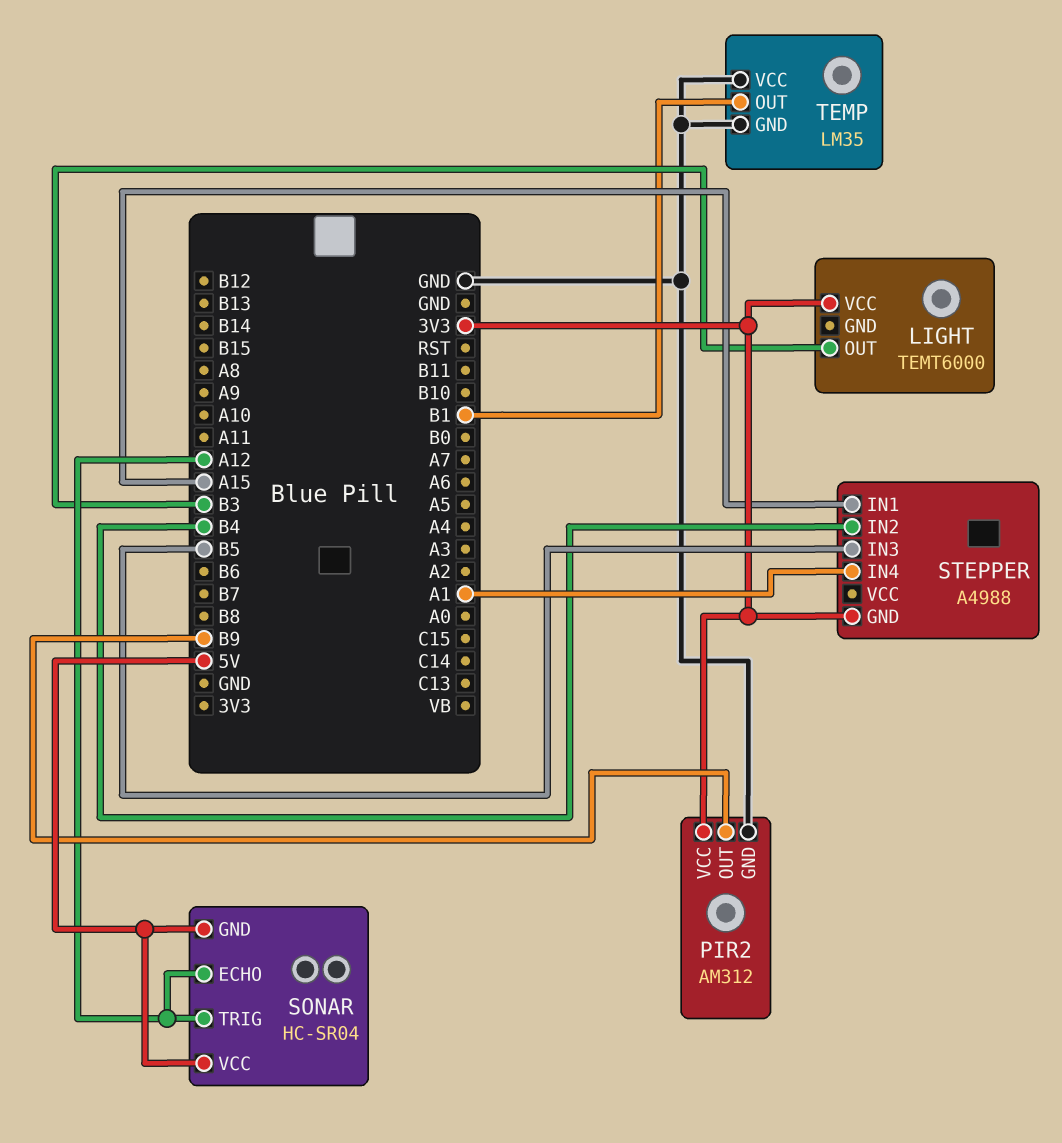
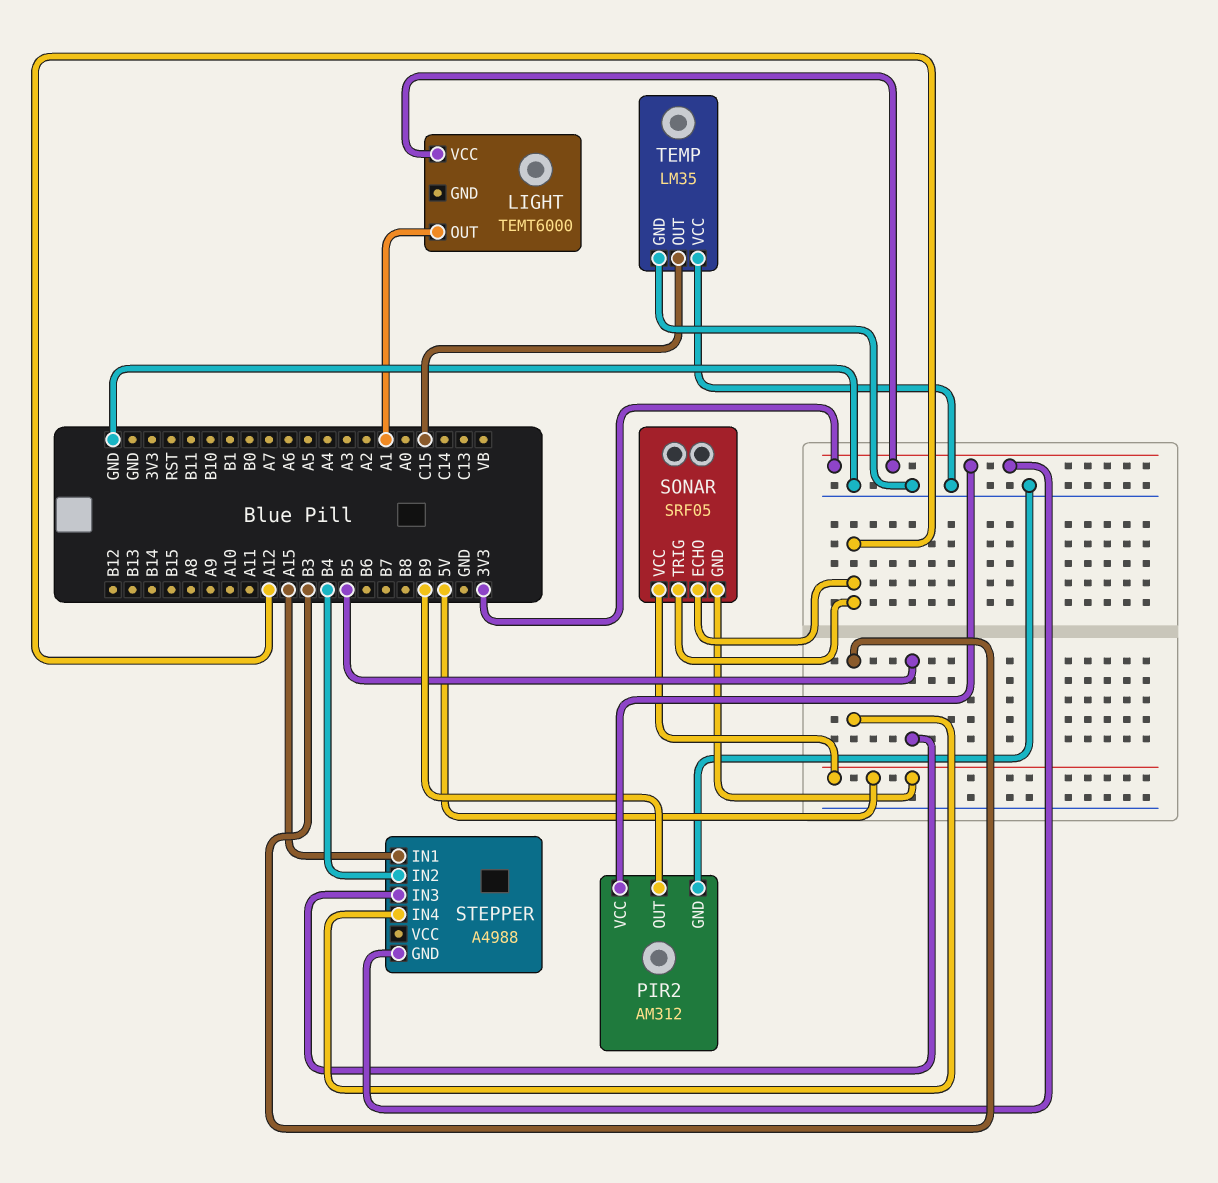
LIGHT pin OUT: B3 -> A1
SONAR: HC-SR04 -> SRF05
STEPPER pin IN4: A1 -> B3
TEMP pin OUT: B1 -> C15

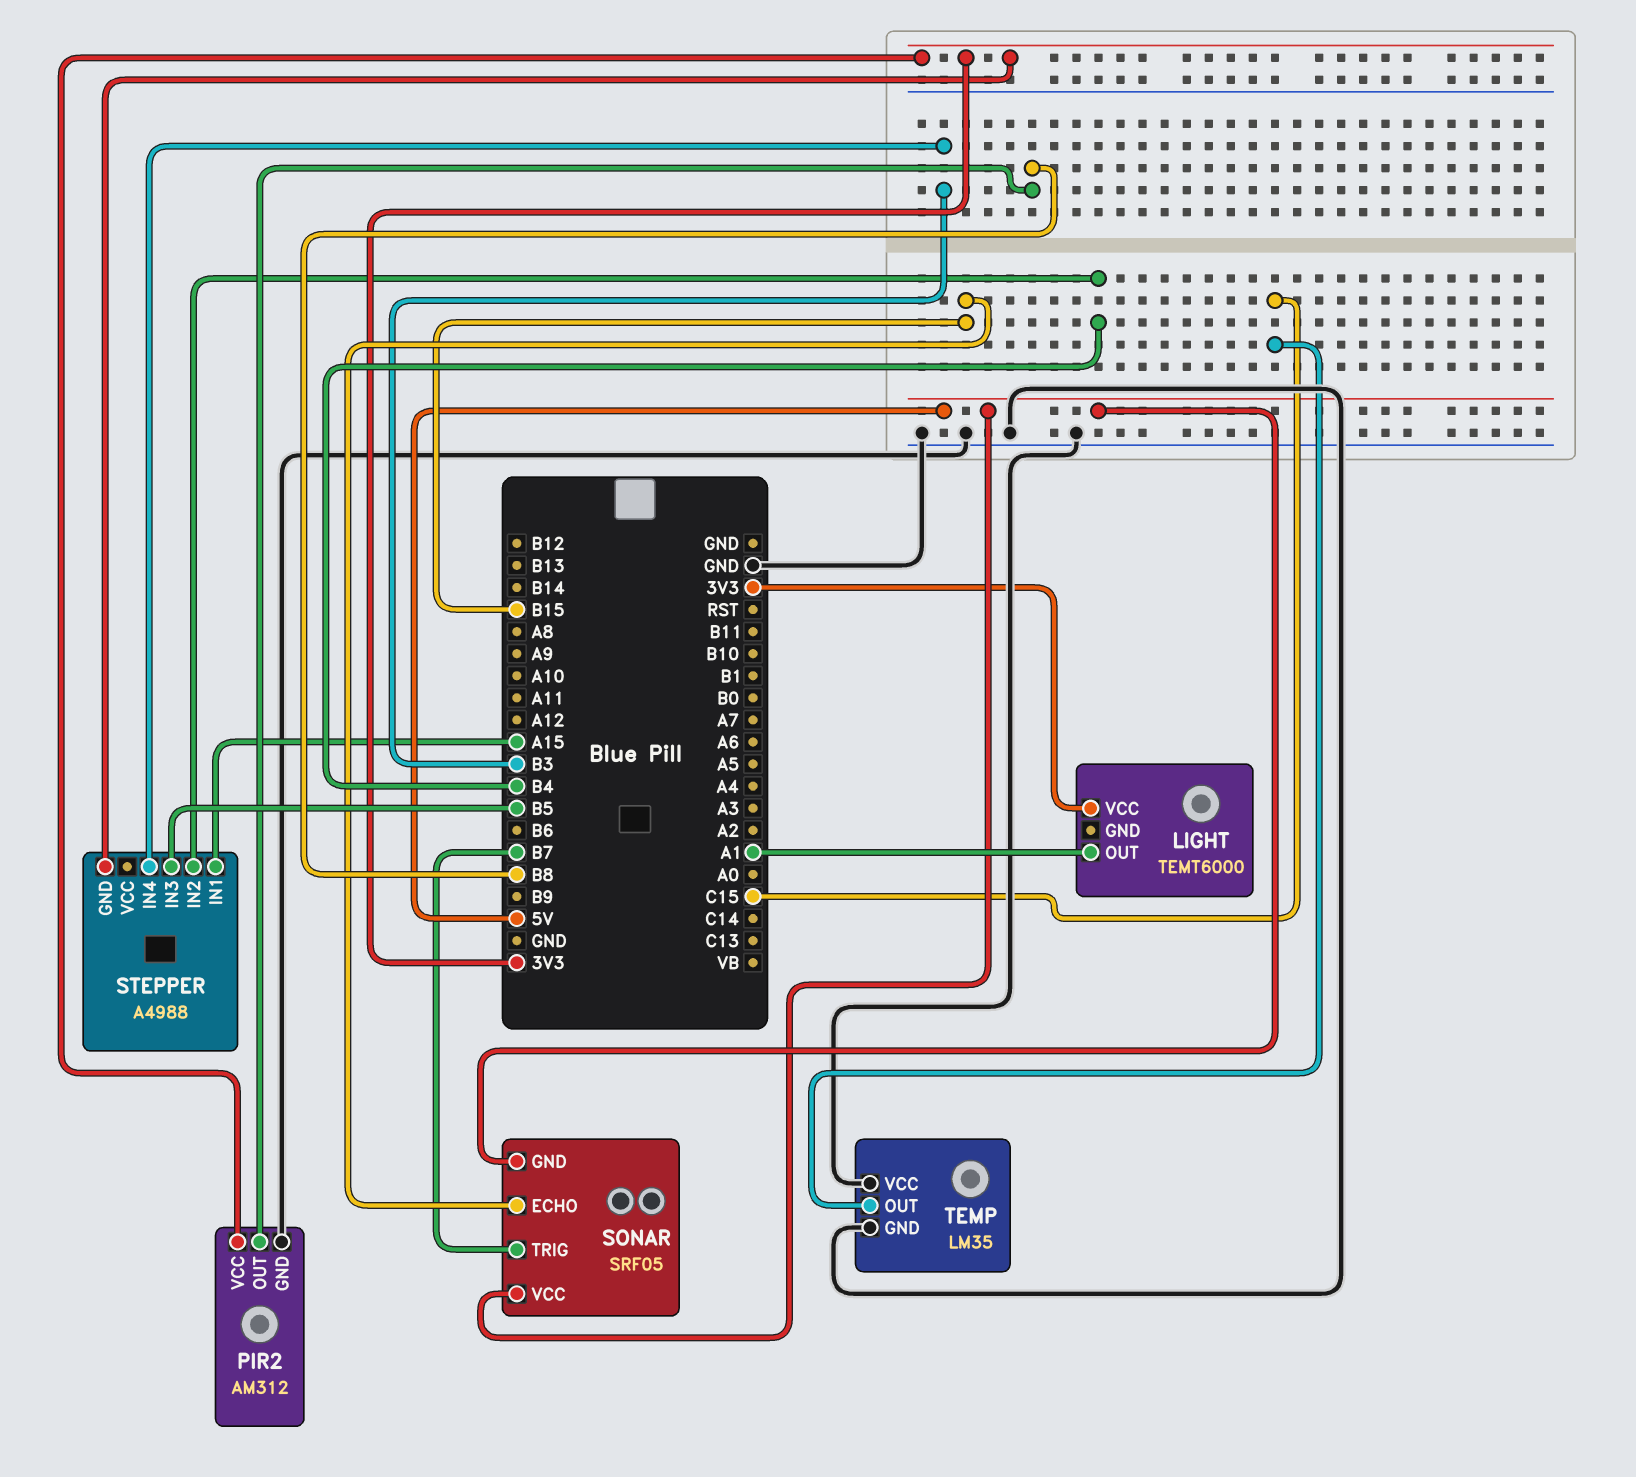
PIR2 pin OUT: B9 -> B8
SONAR pin ECHO: A12 -> B15
SONAR pin TRIG: A12 -> B7

